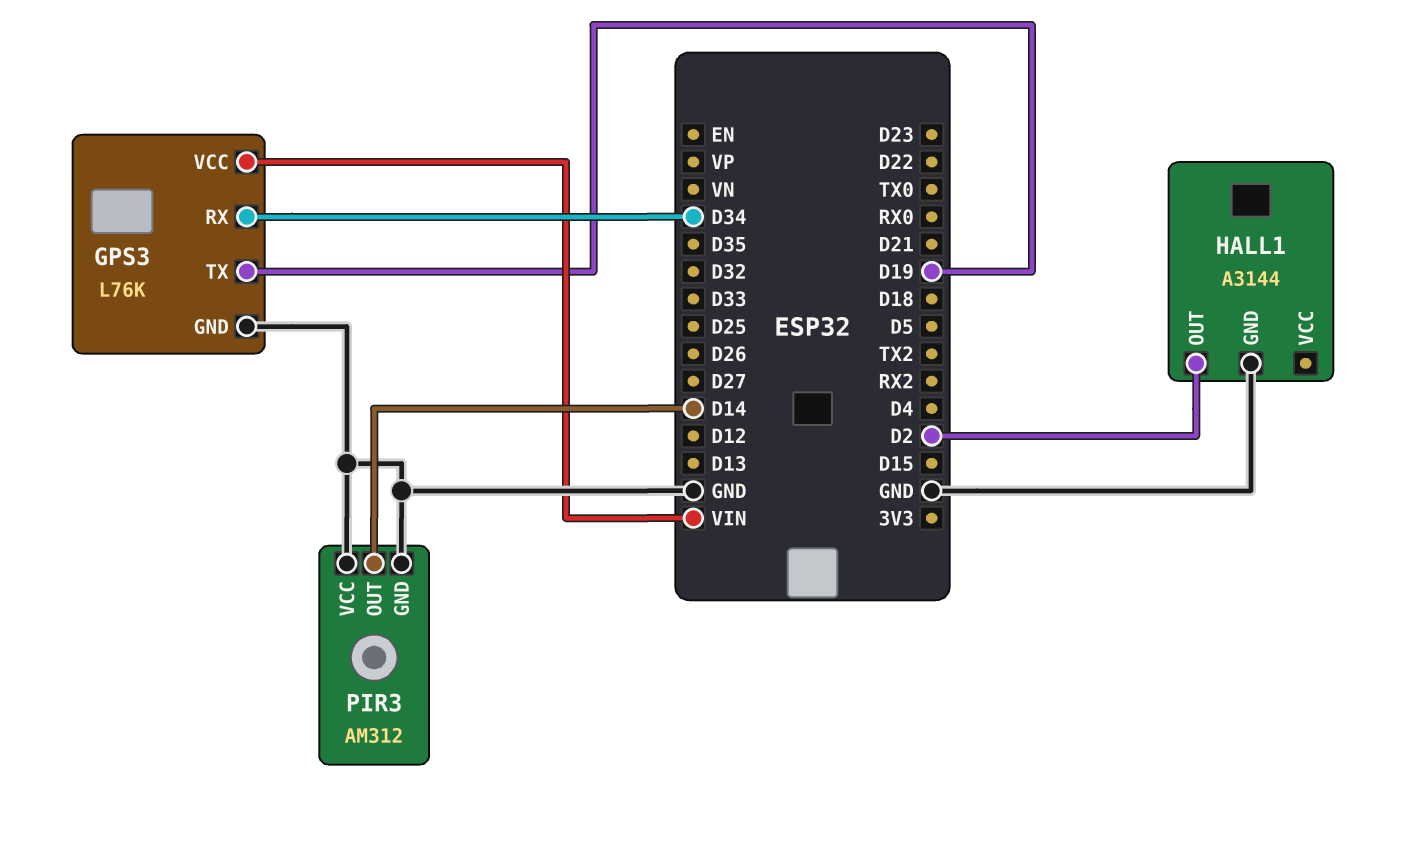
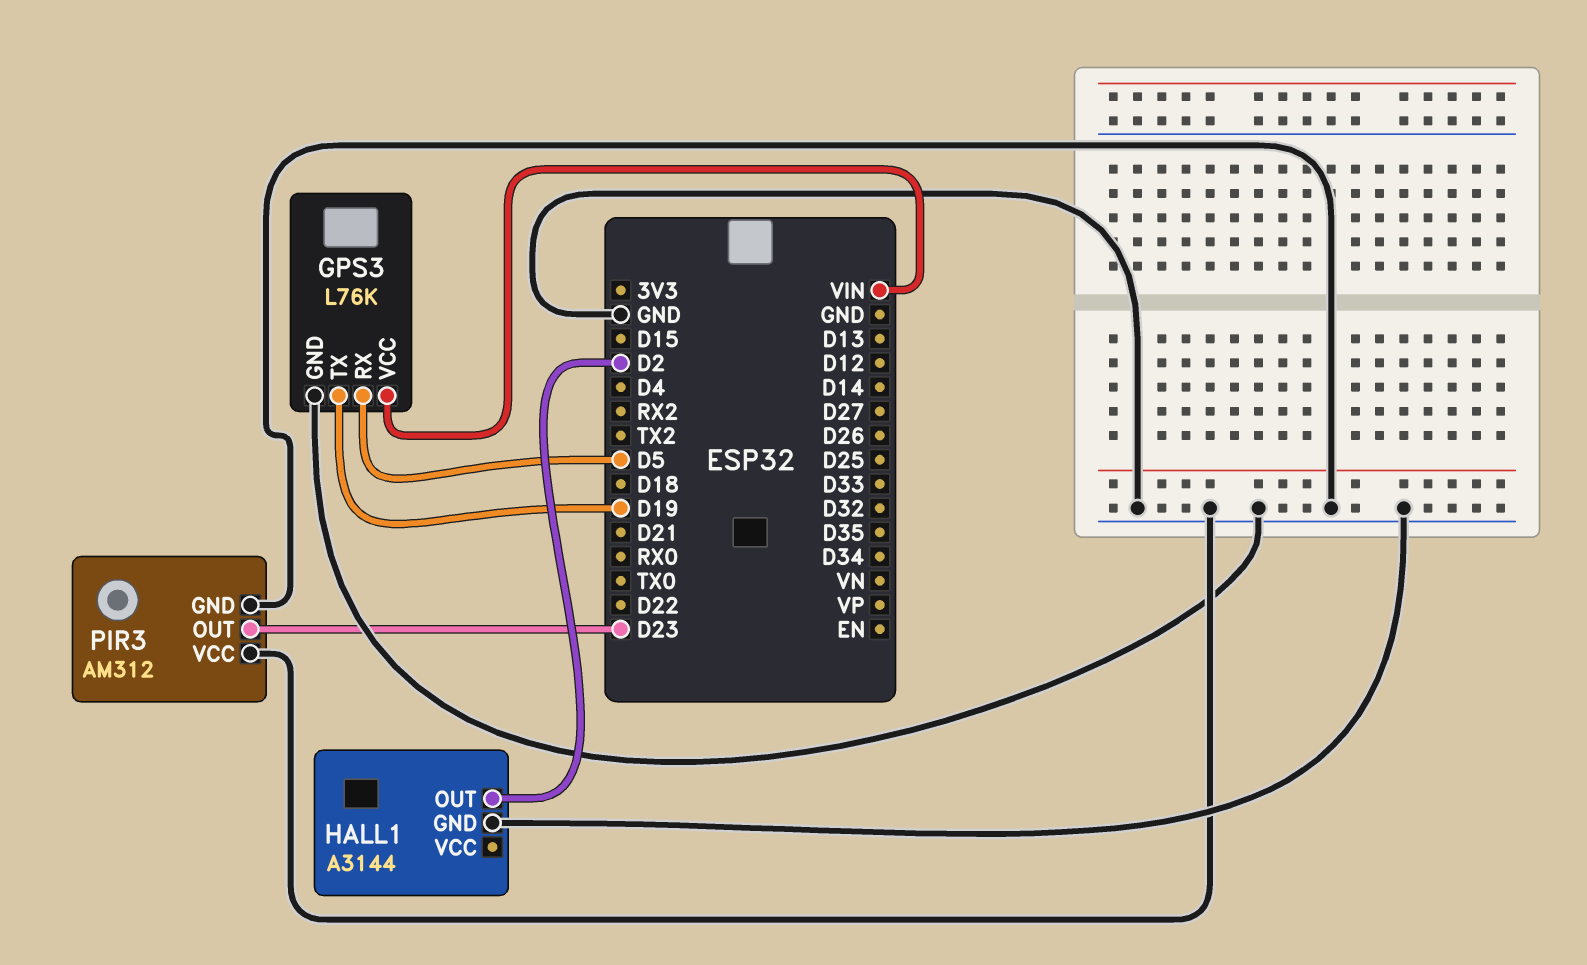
GPS3 pin RX: D34 -> D5
PIR3 pin OUT: D14 -> D23

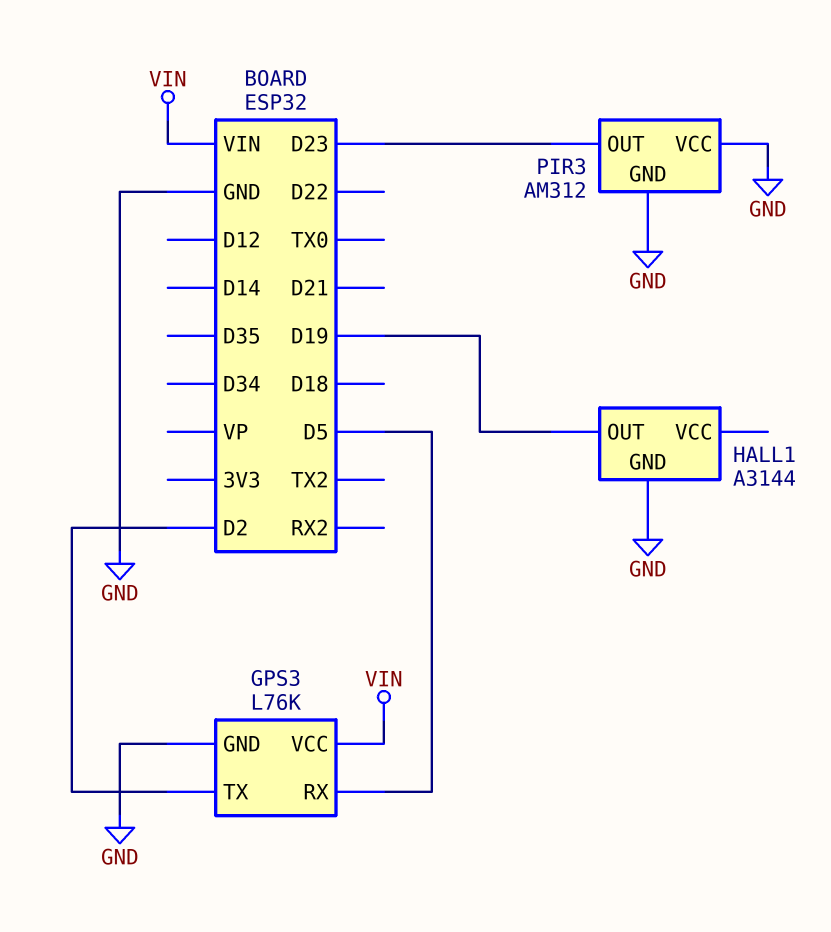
GPS3 pin TX: D19 -> D2
HALL1 pin OUT: D2 -> D19

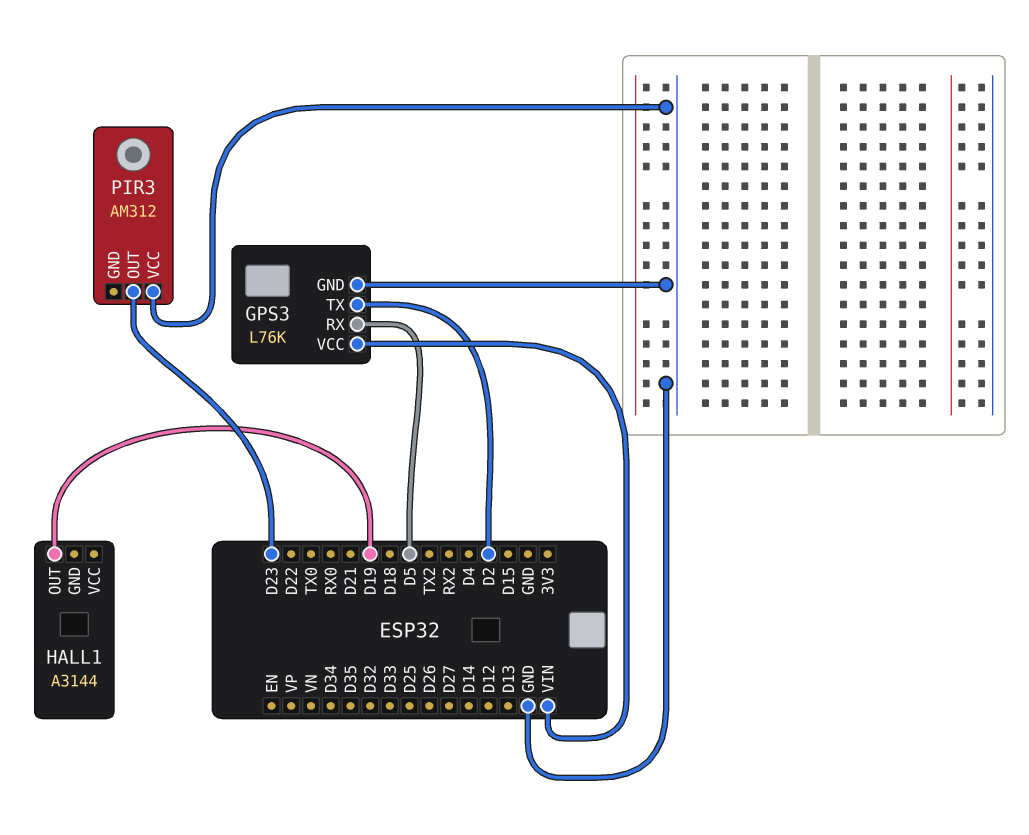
HALL1 pin GND: GND -> none
PIR3 pin GND: GND -> none

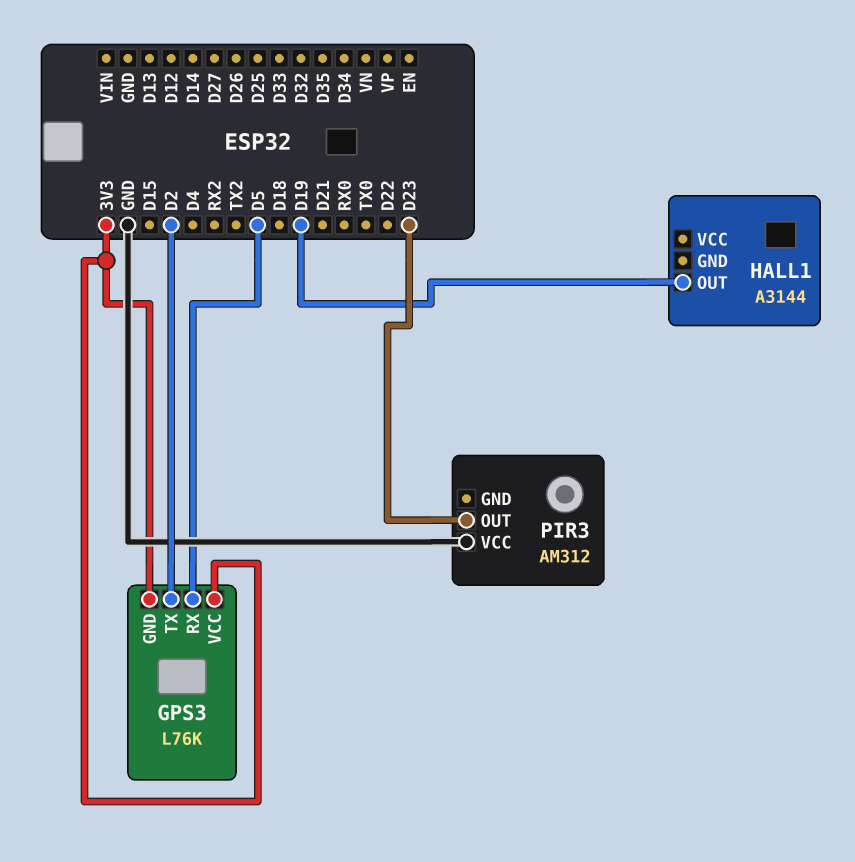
GPS3 pin GND: GND -> 3V3
GPS3 pin VCC: VIN -> 3V3

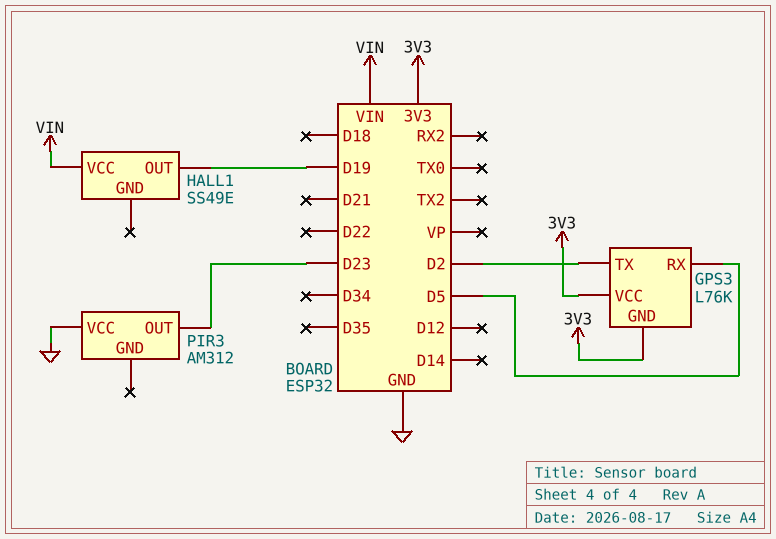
HALL1: A3144 -> SS49E
HALL1 pin VCC: none -> VIN

